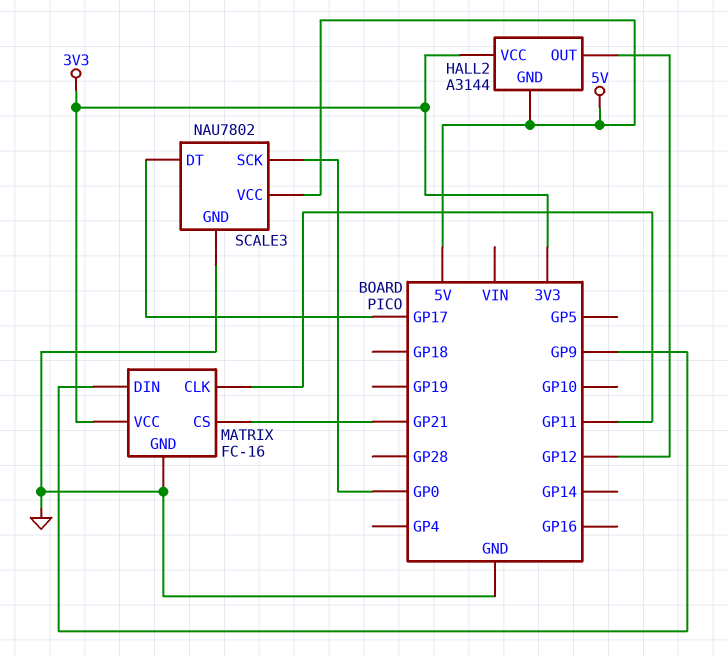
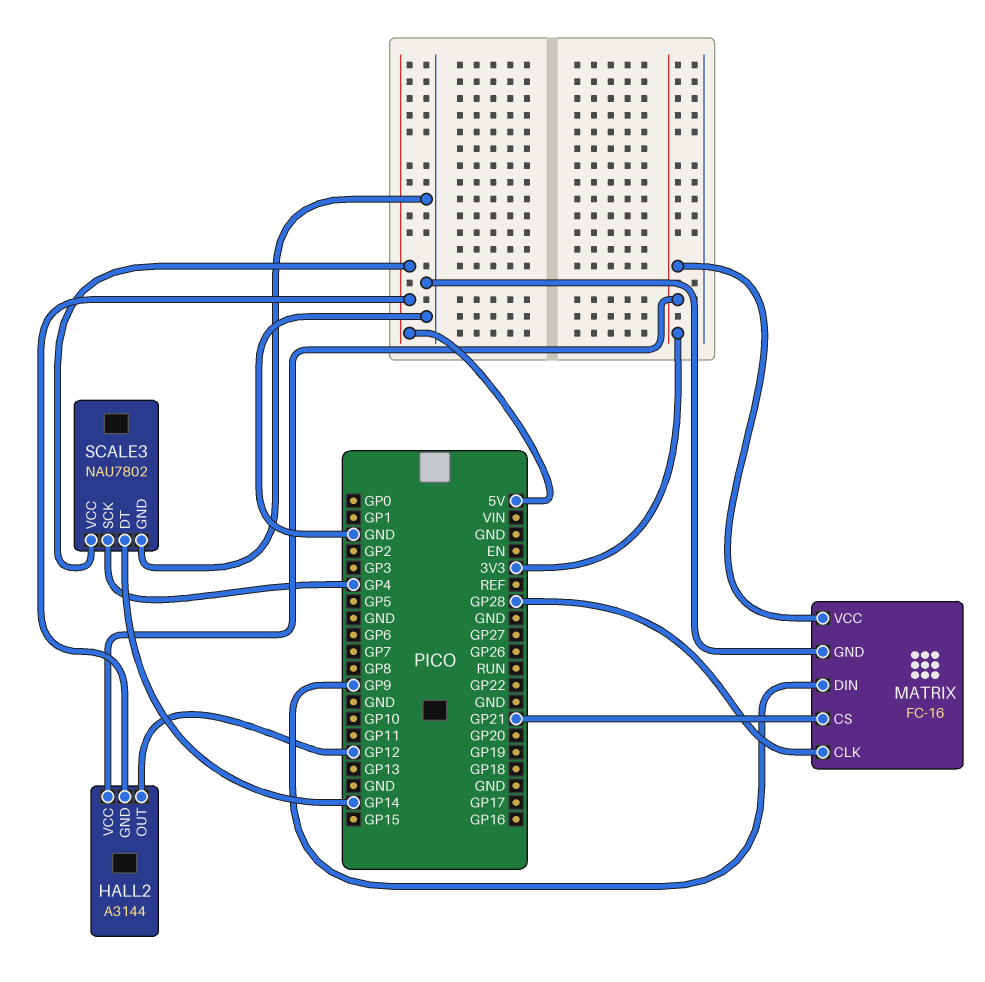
MATRIX pin CLK: GP11 -> GP28
SCALE3 pin DT: GP17 -> GP14
SCALE3 pin SCK: GP0 -> GP4

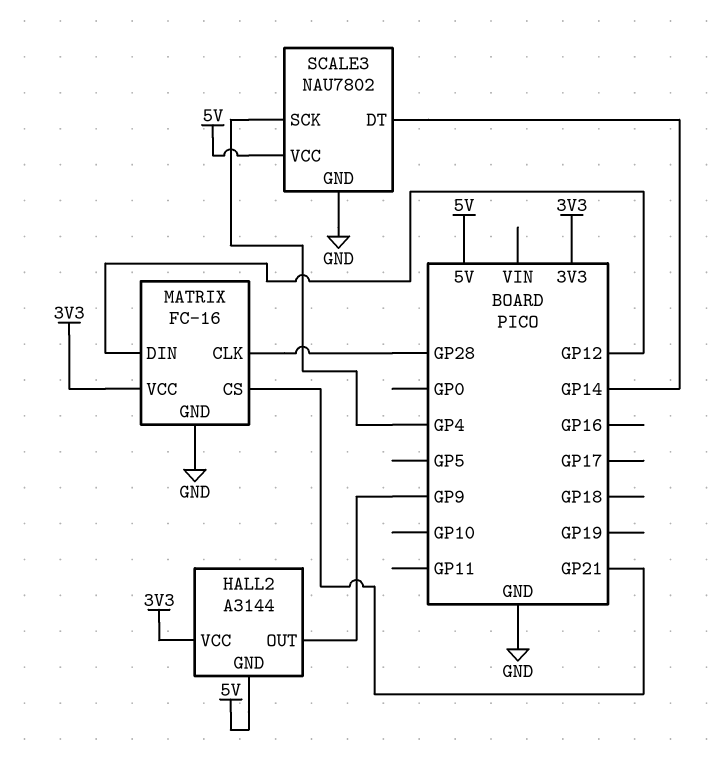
HALL2 pin OUT: GP12 -> GP9
MATRIX pin DIN: GP9 -> GP12

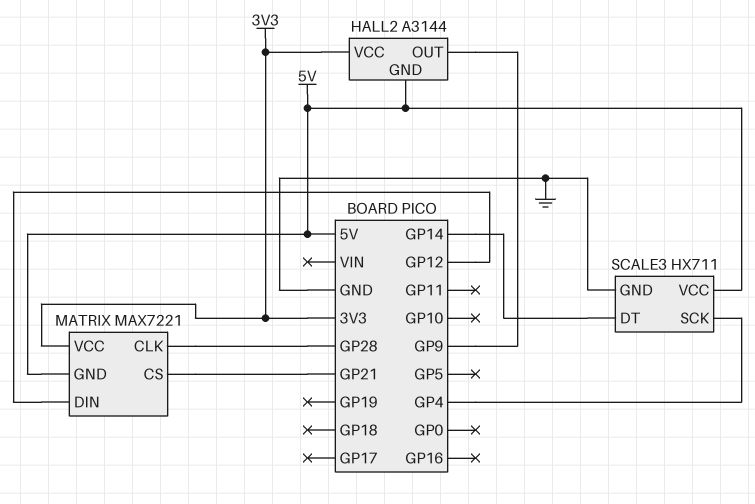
MATRIX: FC-16 -> MAX7221
MATRIX pin GND: GND -> 5V
SCALE3: NAU7802 -> HX711

